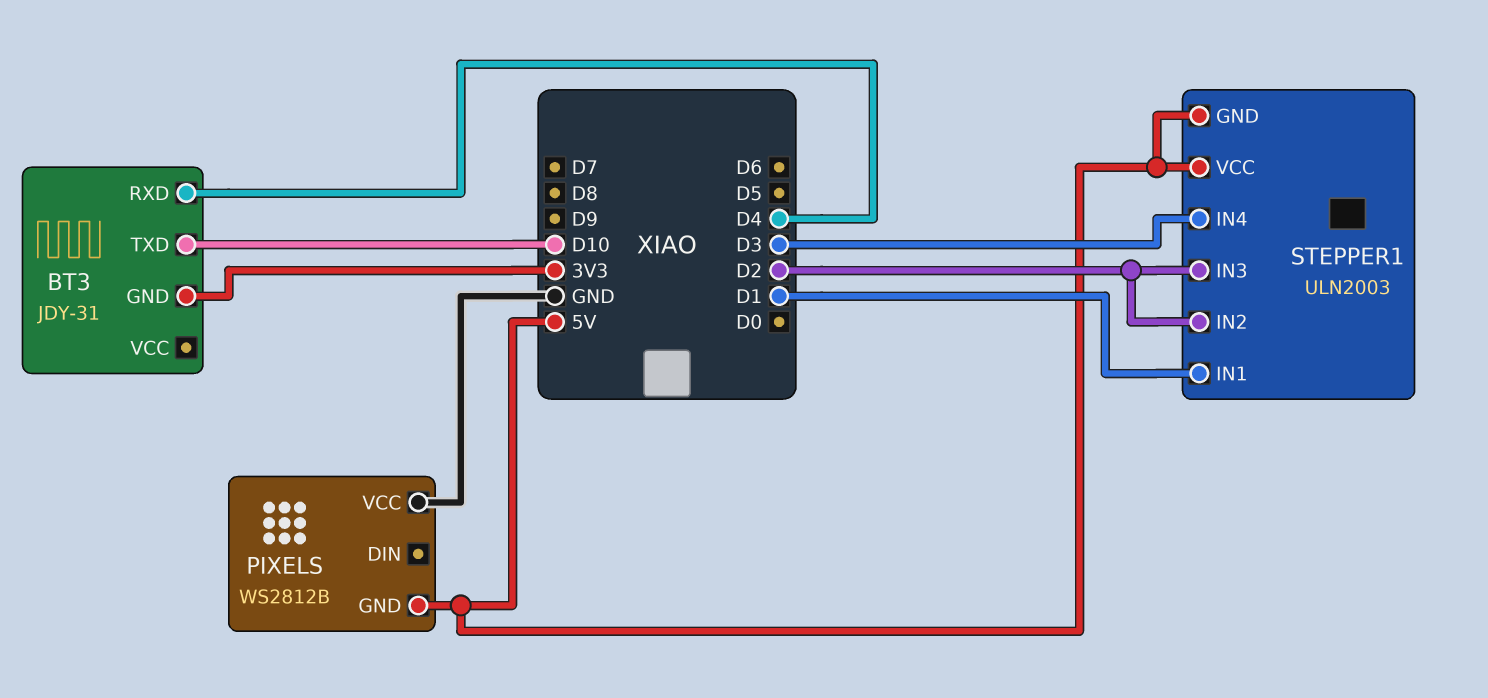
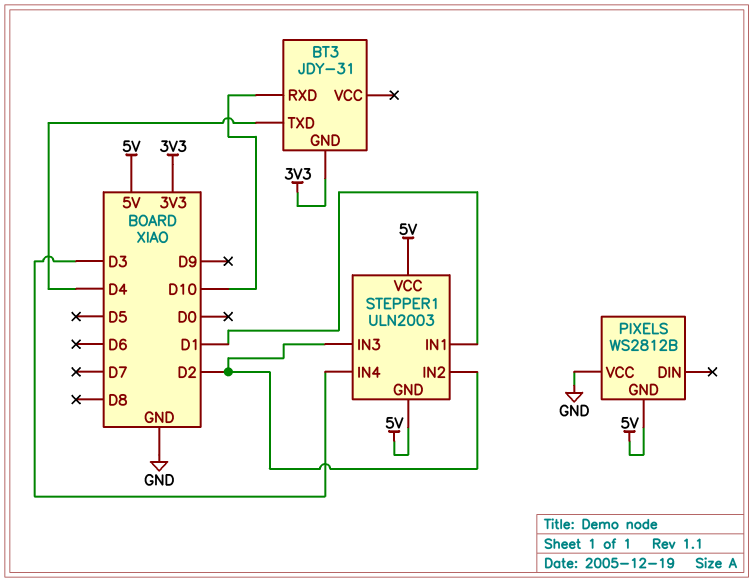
BT3 pin RXD: D4 -> D10
BT3 pin TXD: D10 -> D4

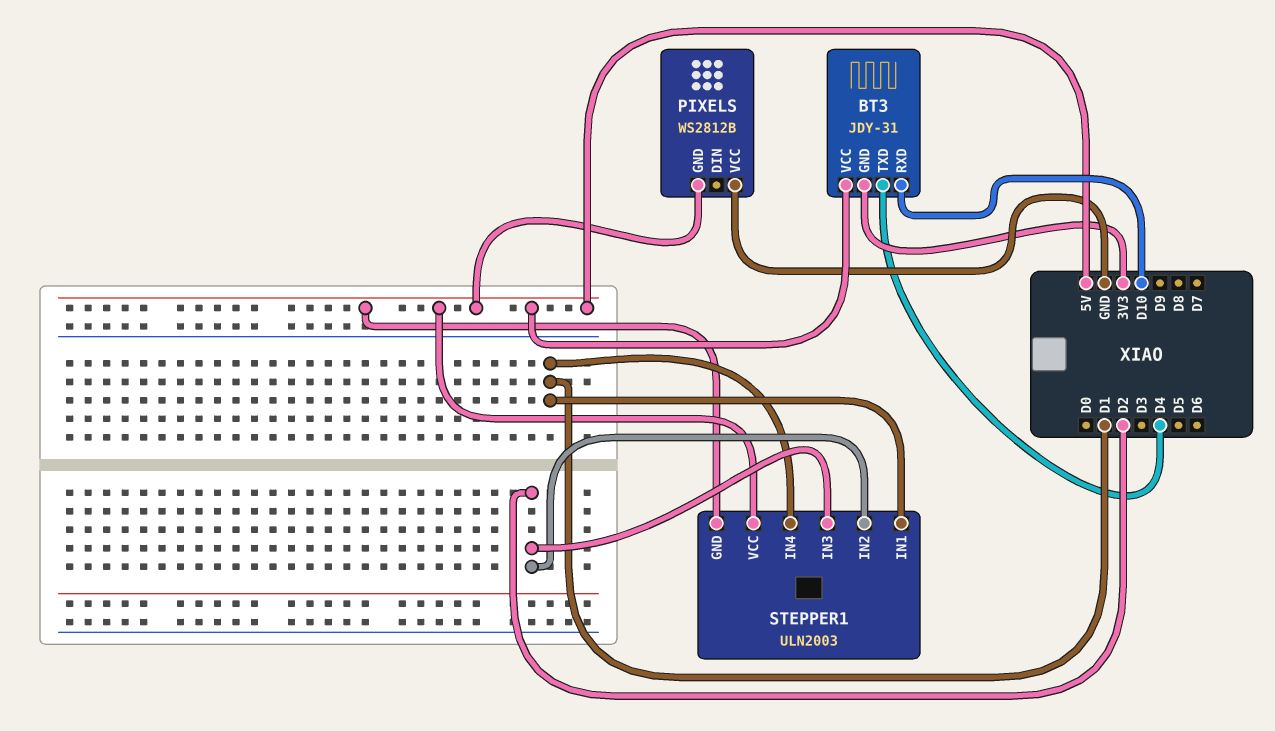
BT3 pin VCC: none -> 5V
STEPPER1 pin IN4: D3 -> D1

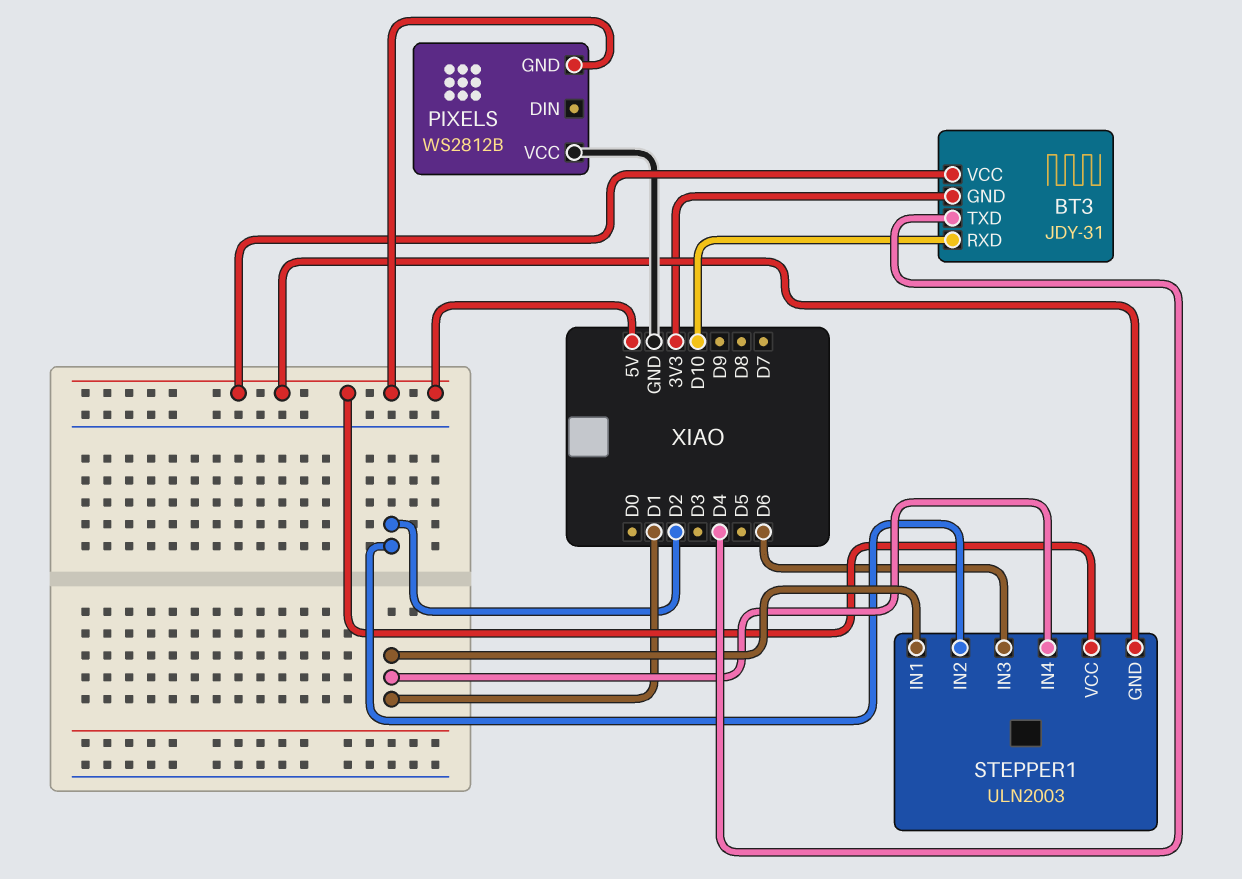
STEPPER1 pin IN3: D2 -> D6

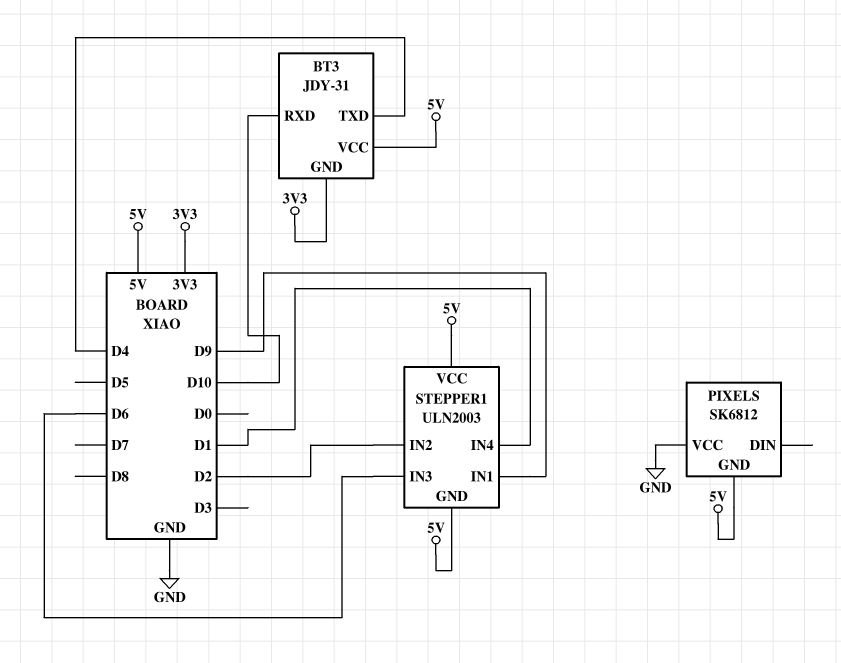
PIXELS: WS2812B -> SK6812
STEPPER1 pin IN1: D1 -> D9

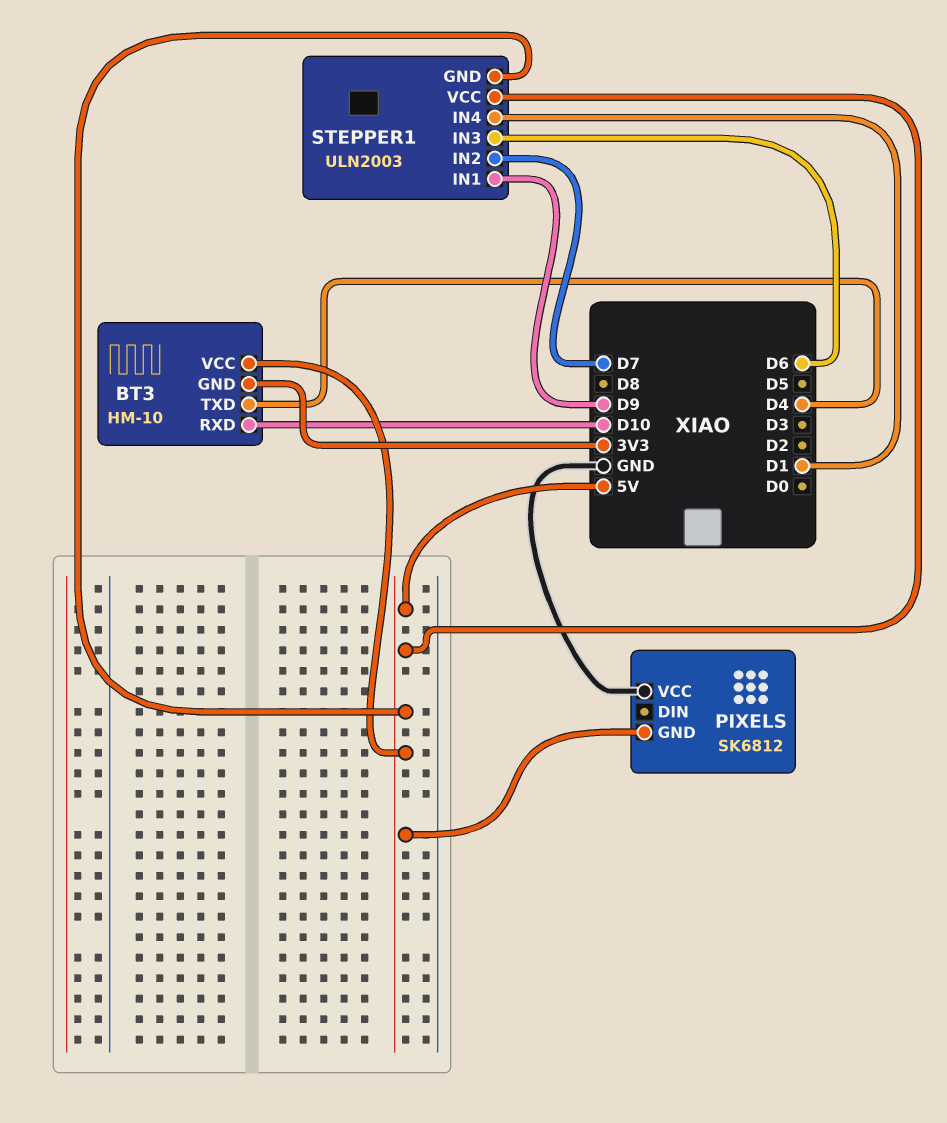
BT3: JDY-31 -> HM-10
STEPPER1 pin IN2: D2 -> D7

